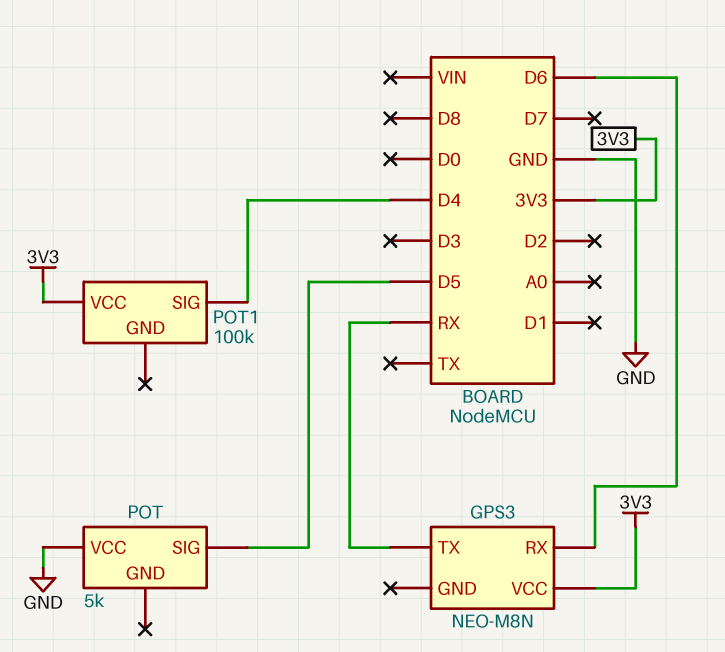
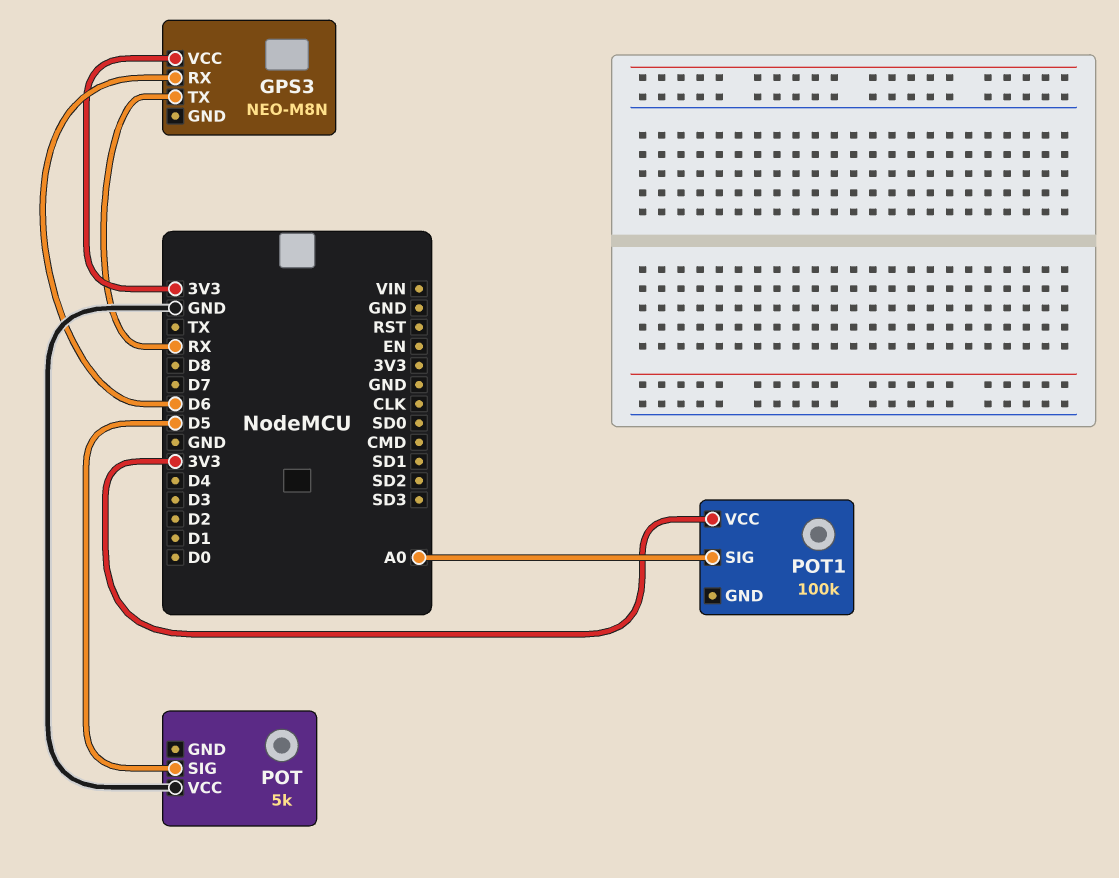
POT1 pin SIG: D4 -> A0

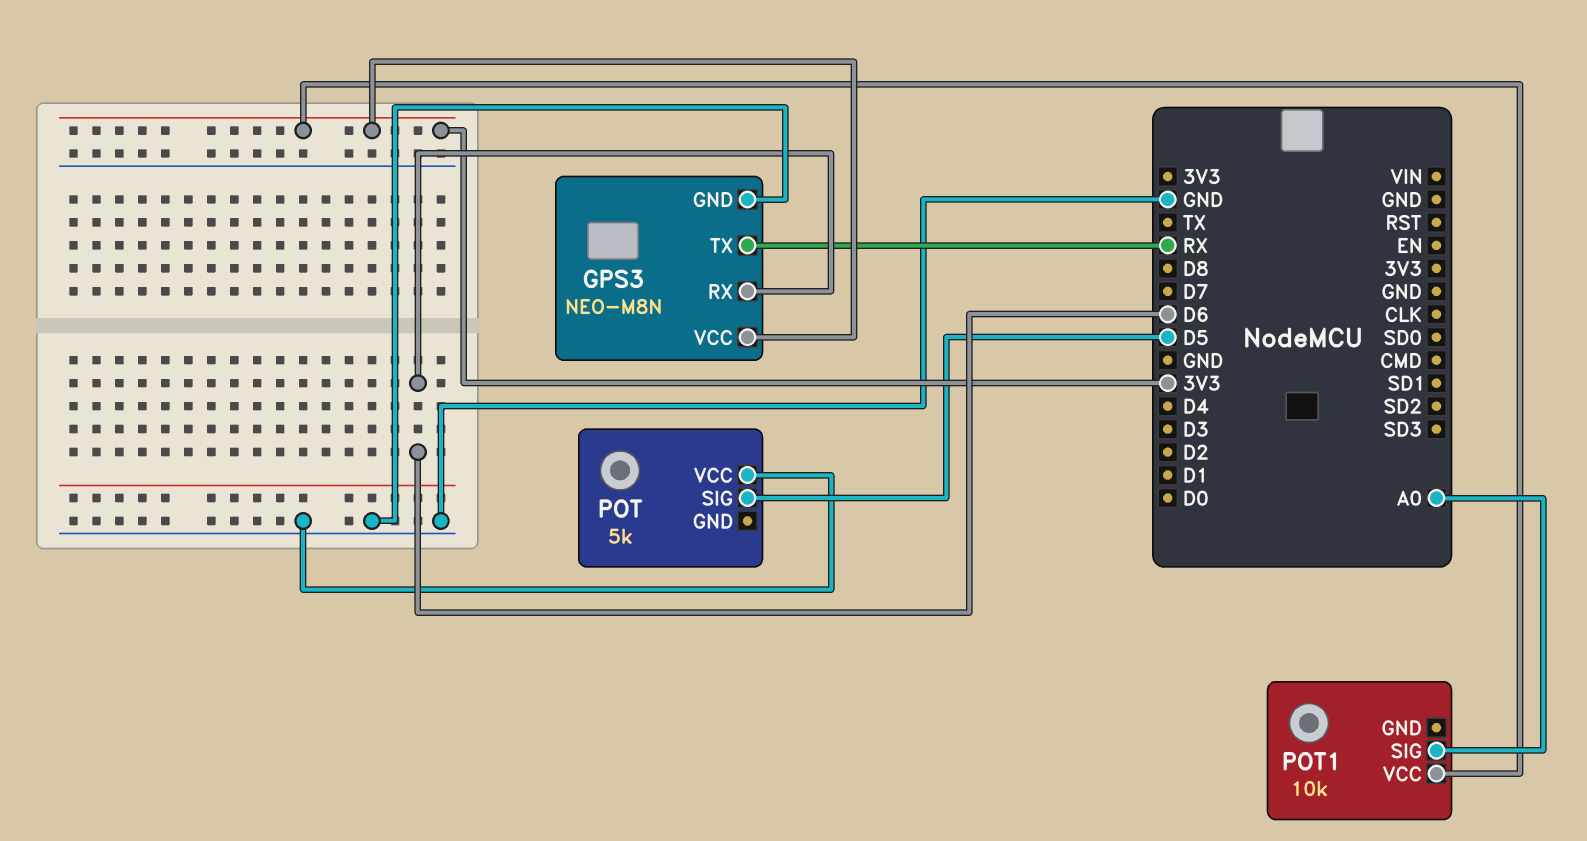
GPS3 pin GND: none -> GND
POT1: 100k -> 10k

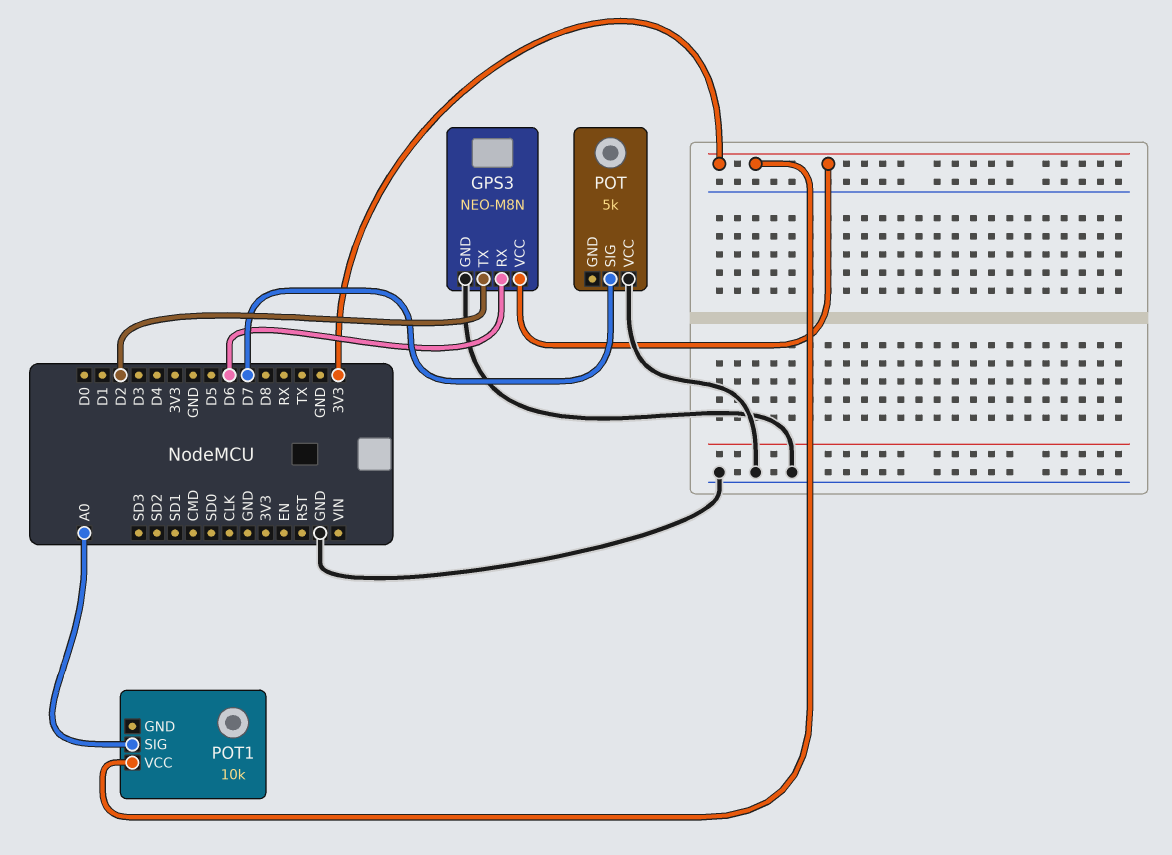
GPS3 pin TX: RX -> D2
POT pin SIG: D5 -> D7

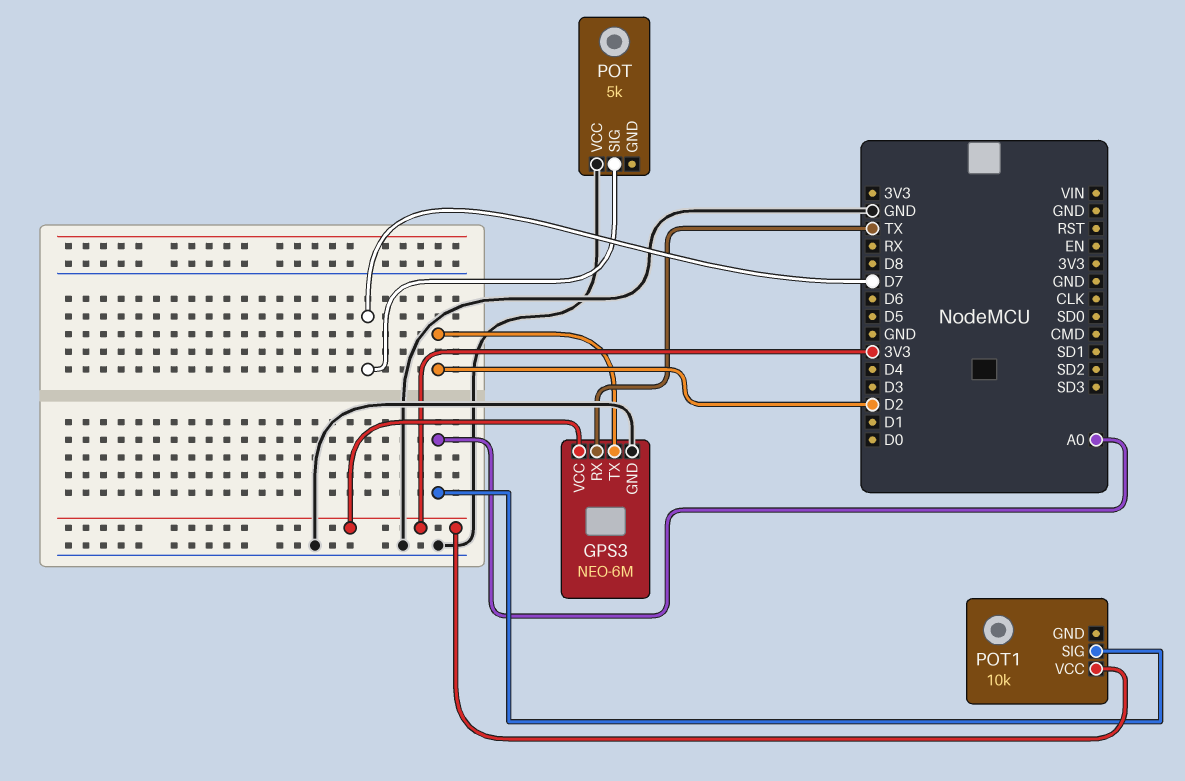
GPS3: NEO-M8N -> NEO-6M
GPS3 pin RX: D6 -> TX

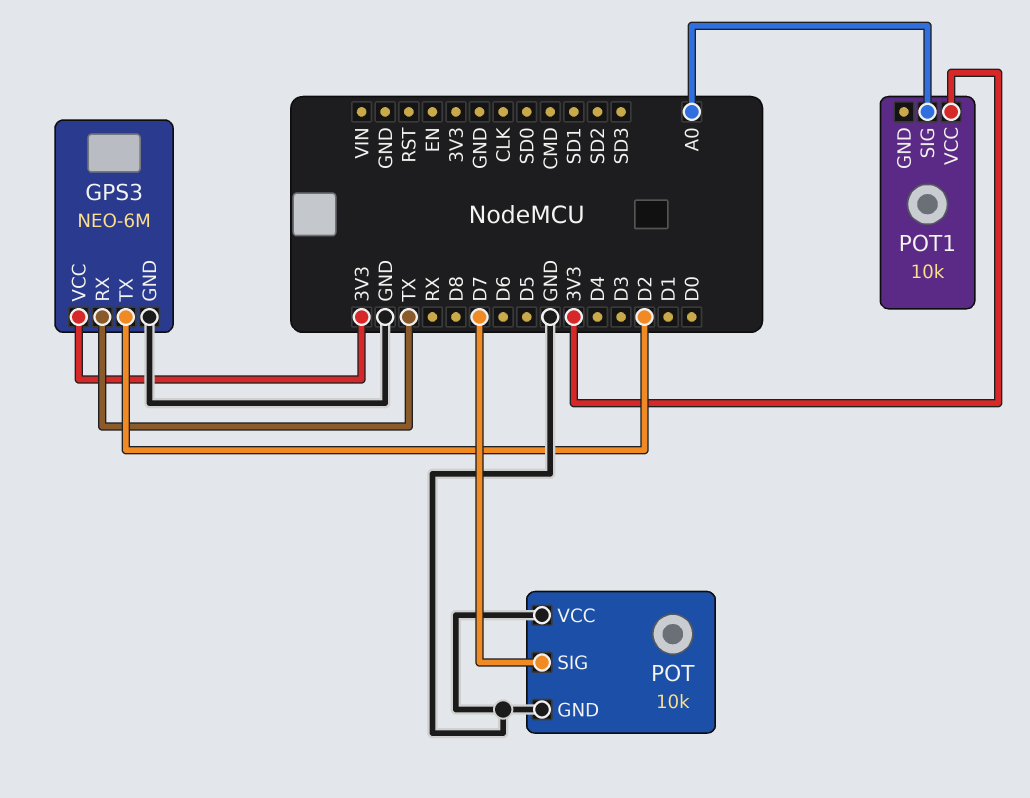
POT: 5k -> 10k
POT pin GND: none -> GND

